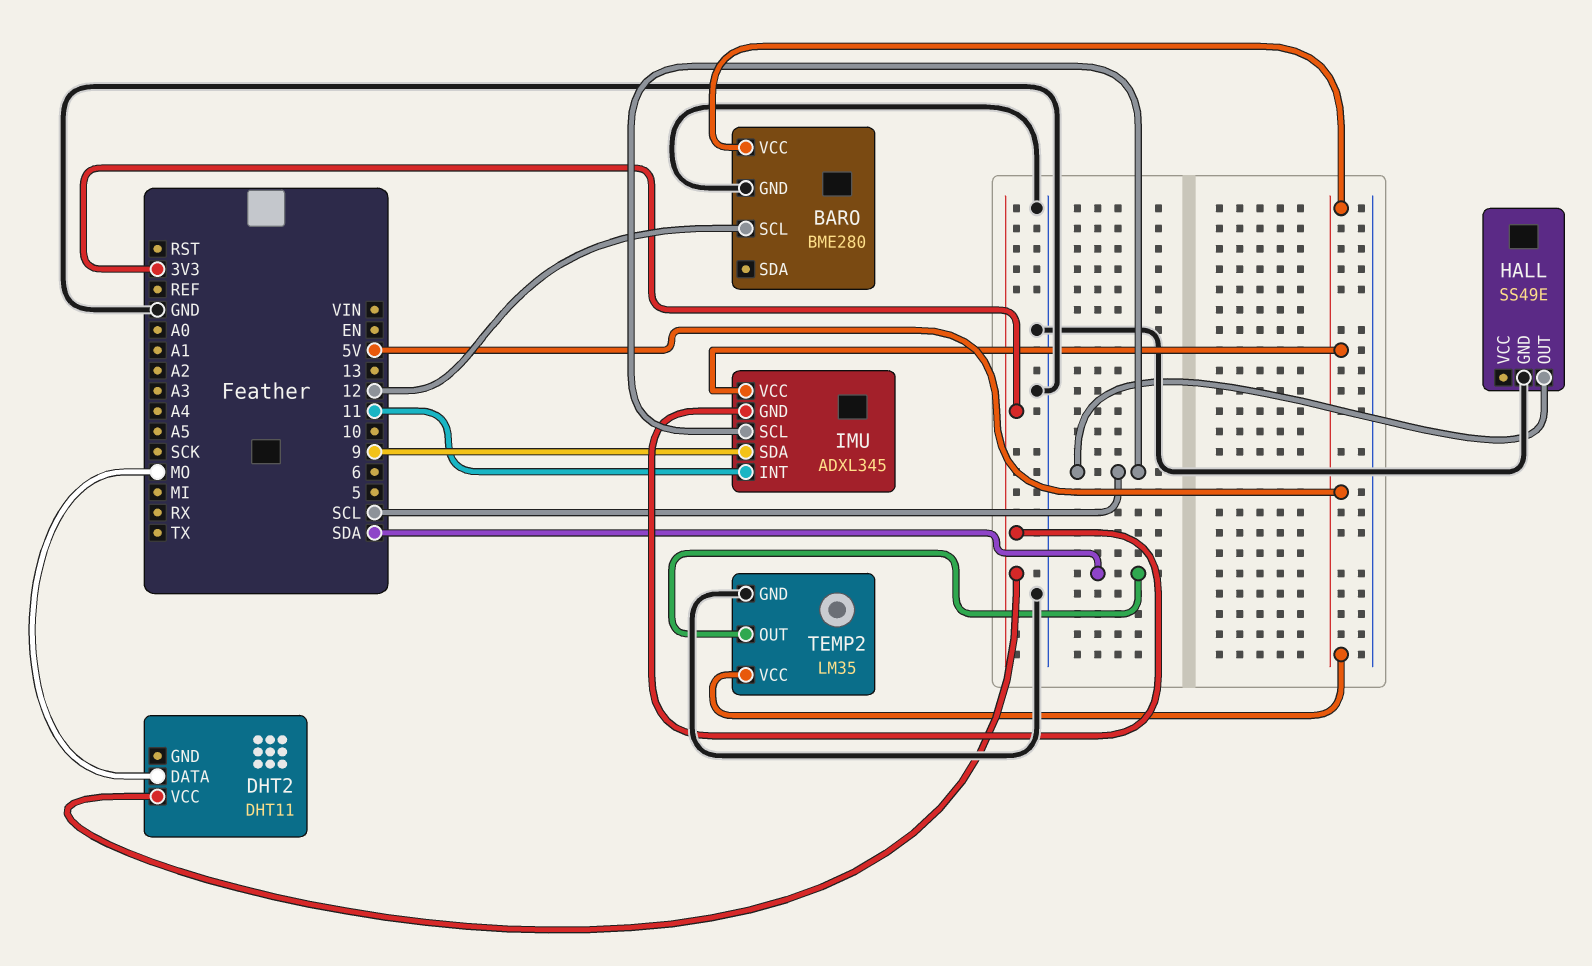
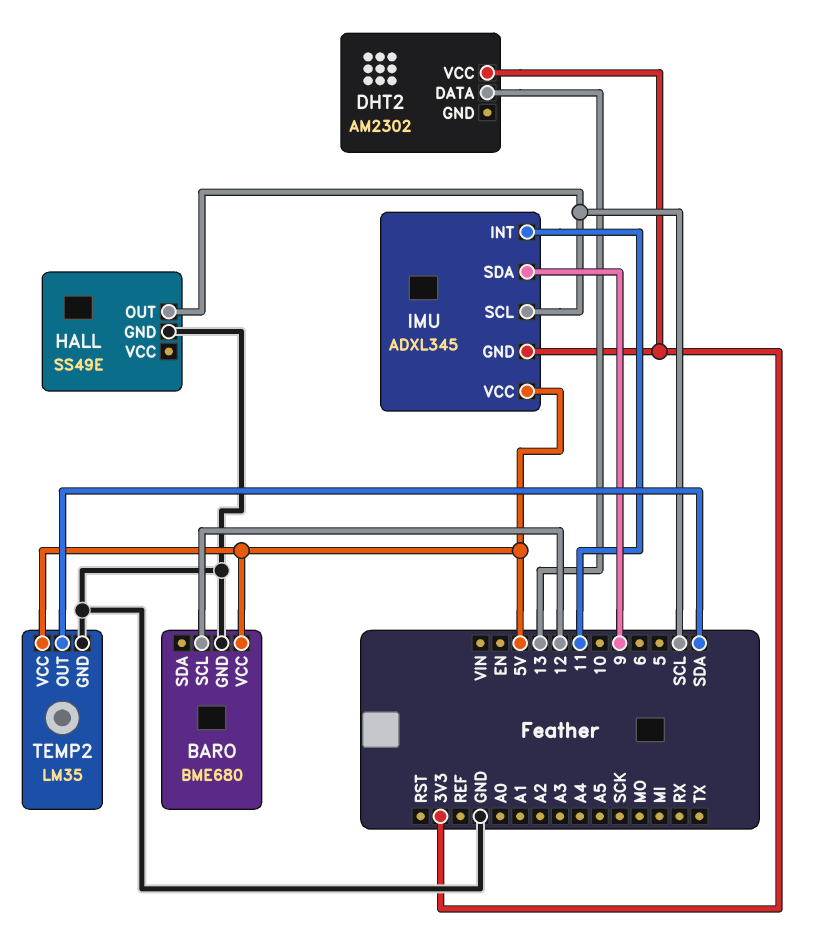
BARO: BME280 -> BME680
DHT2: DHT11 -> AM2302
DHT2 pin DATA: MO -> 13

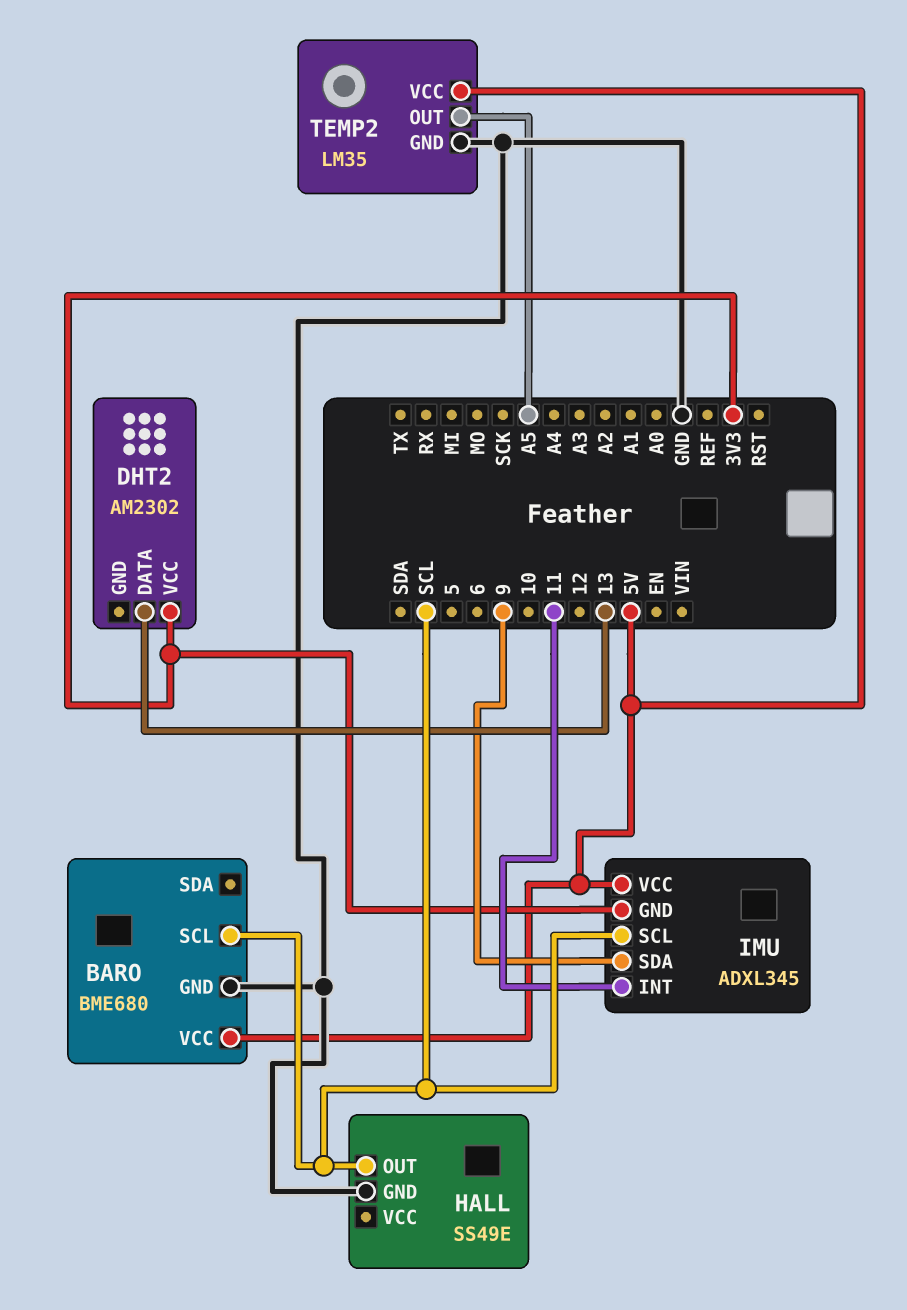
BARO pin SCL: 12 -> SCL
TEMP2 pin OUT: SDA -> A5

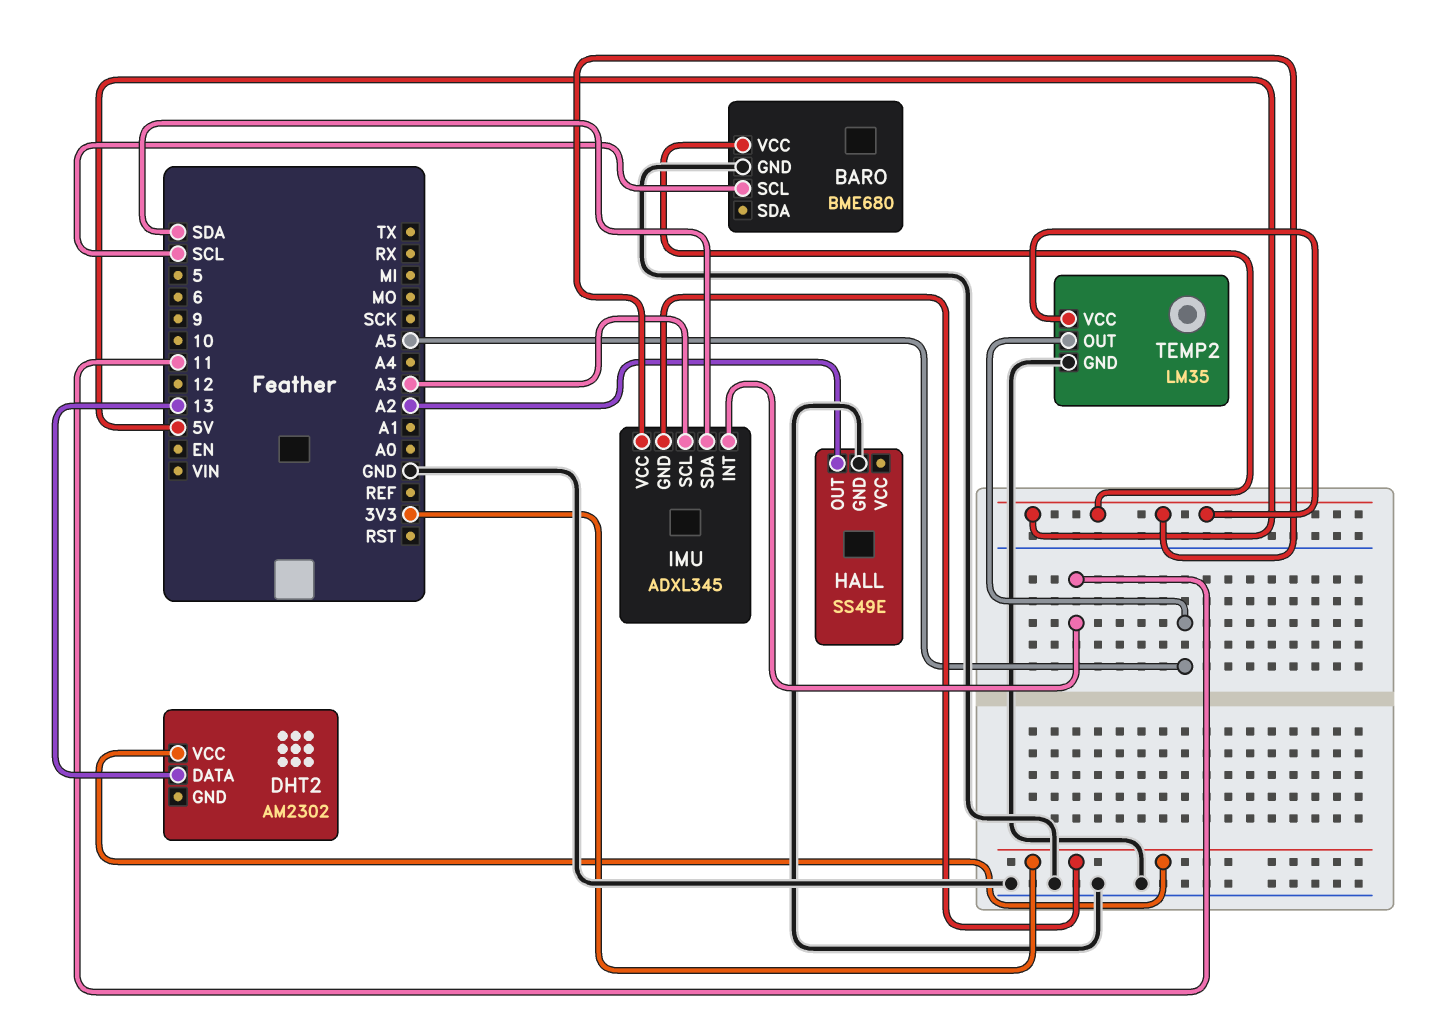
HALL pin OUT: SCL -> A2
IMU pin SCL: SCL -> A3
IMU pin SDA: 9 -> SDA

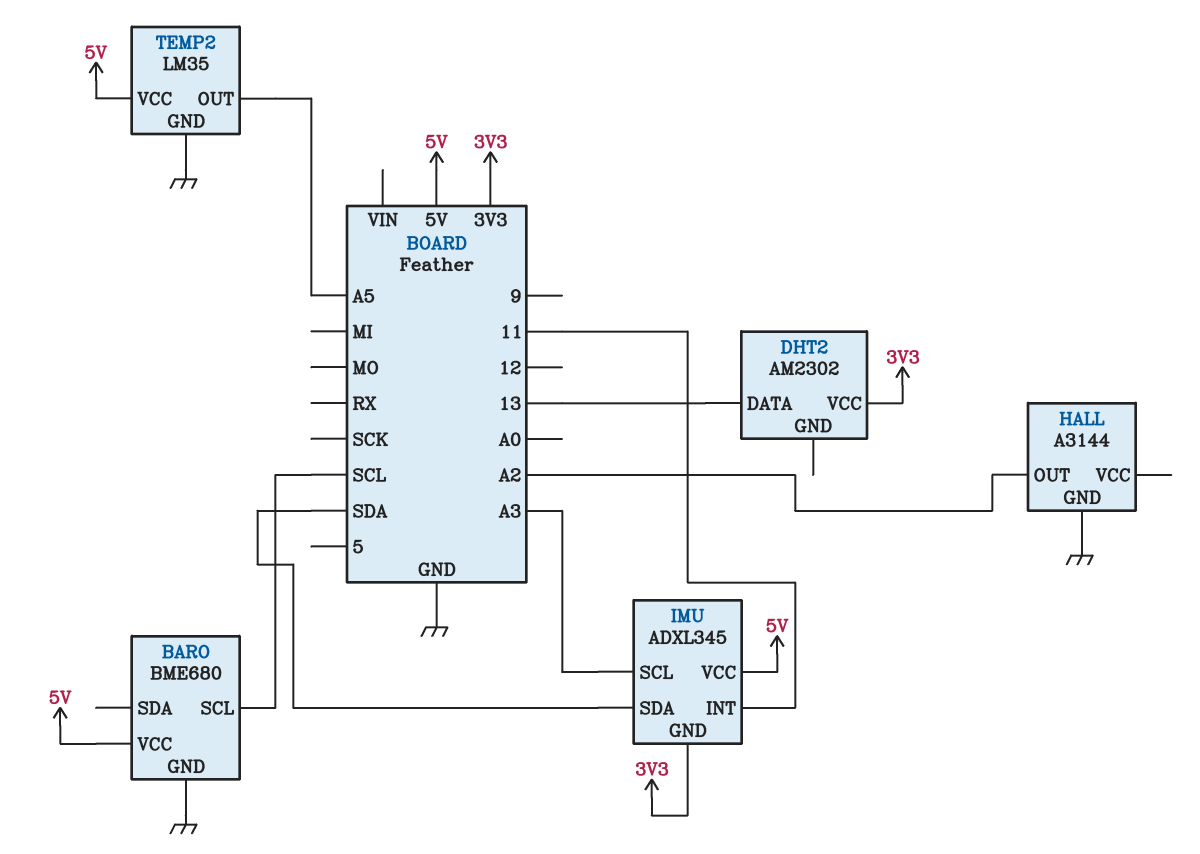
HALL: SS49E -> A3144

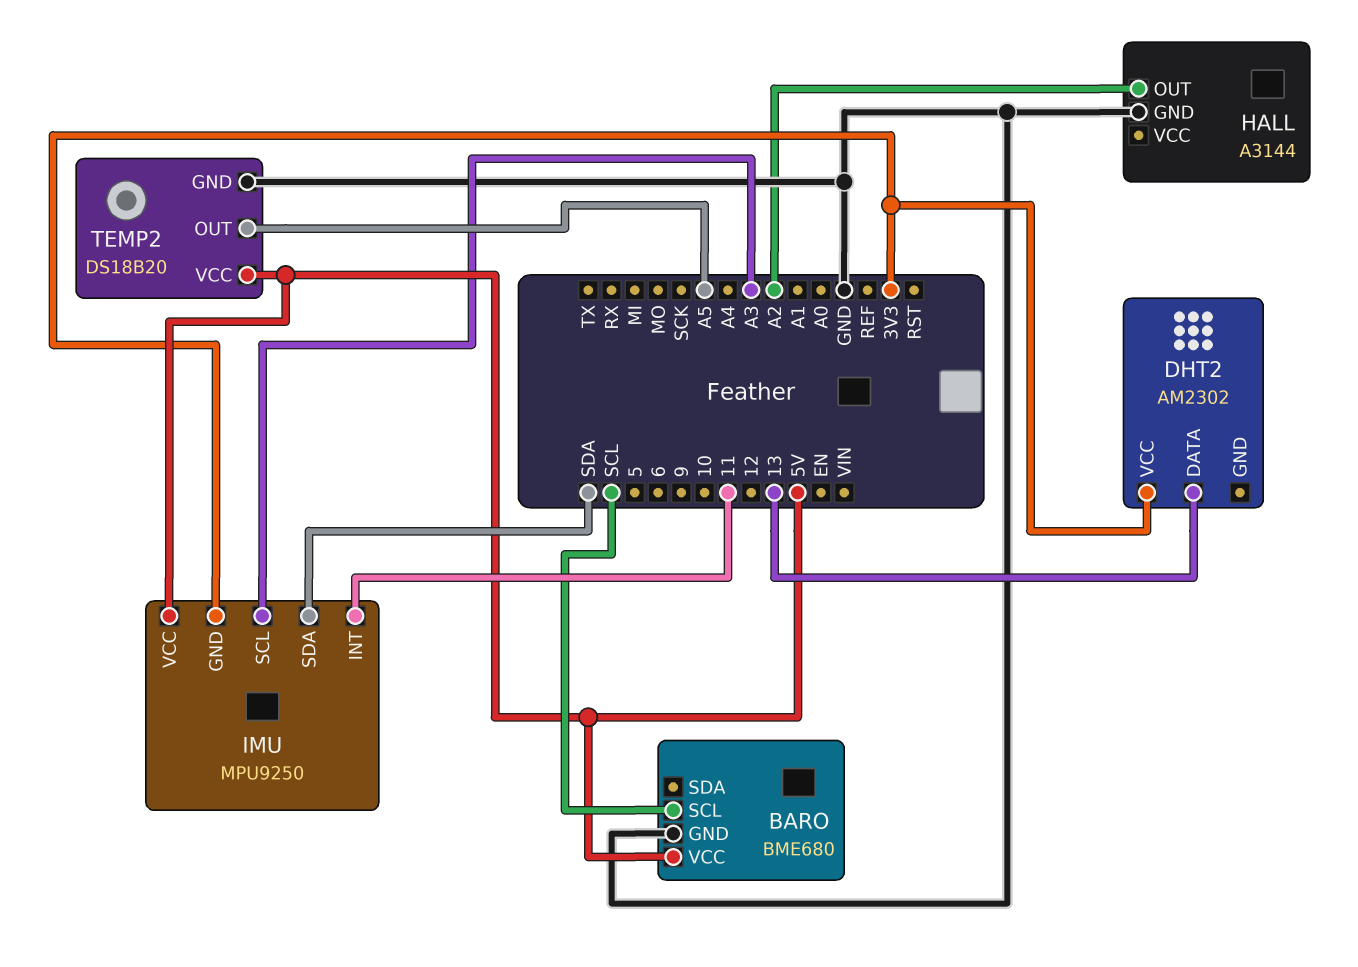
IMU: ADXL345 -> MPU9250
TEMP2: LM35 -> DS18B20

